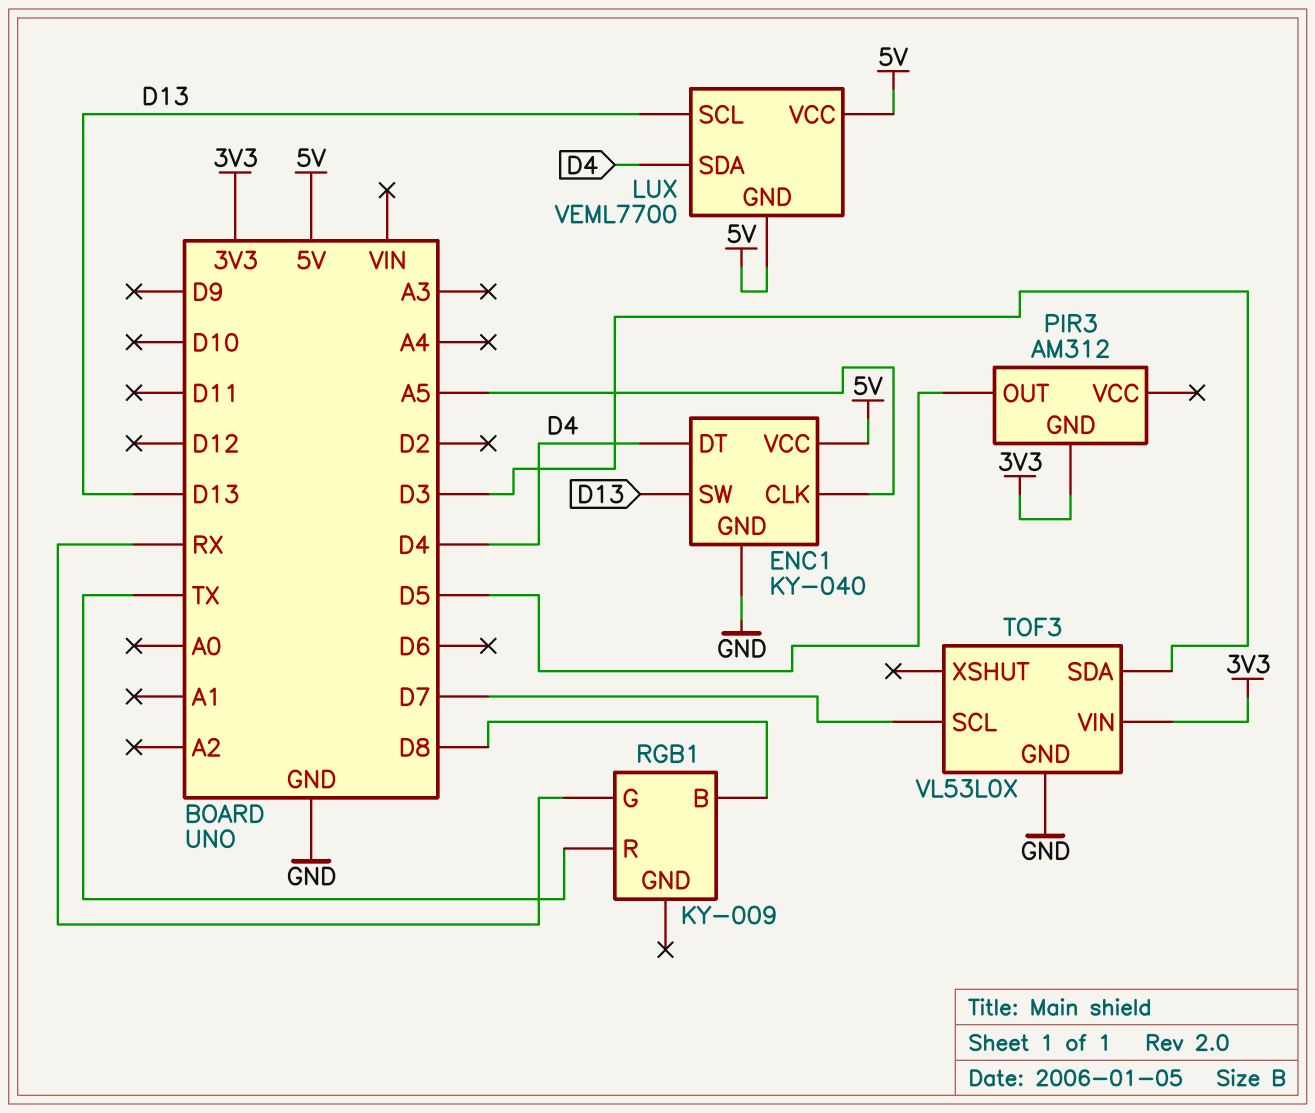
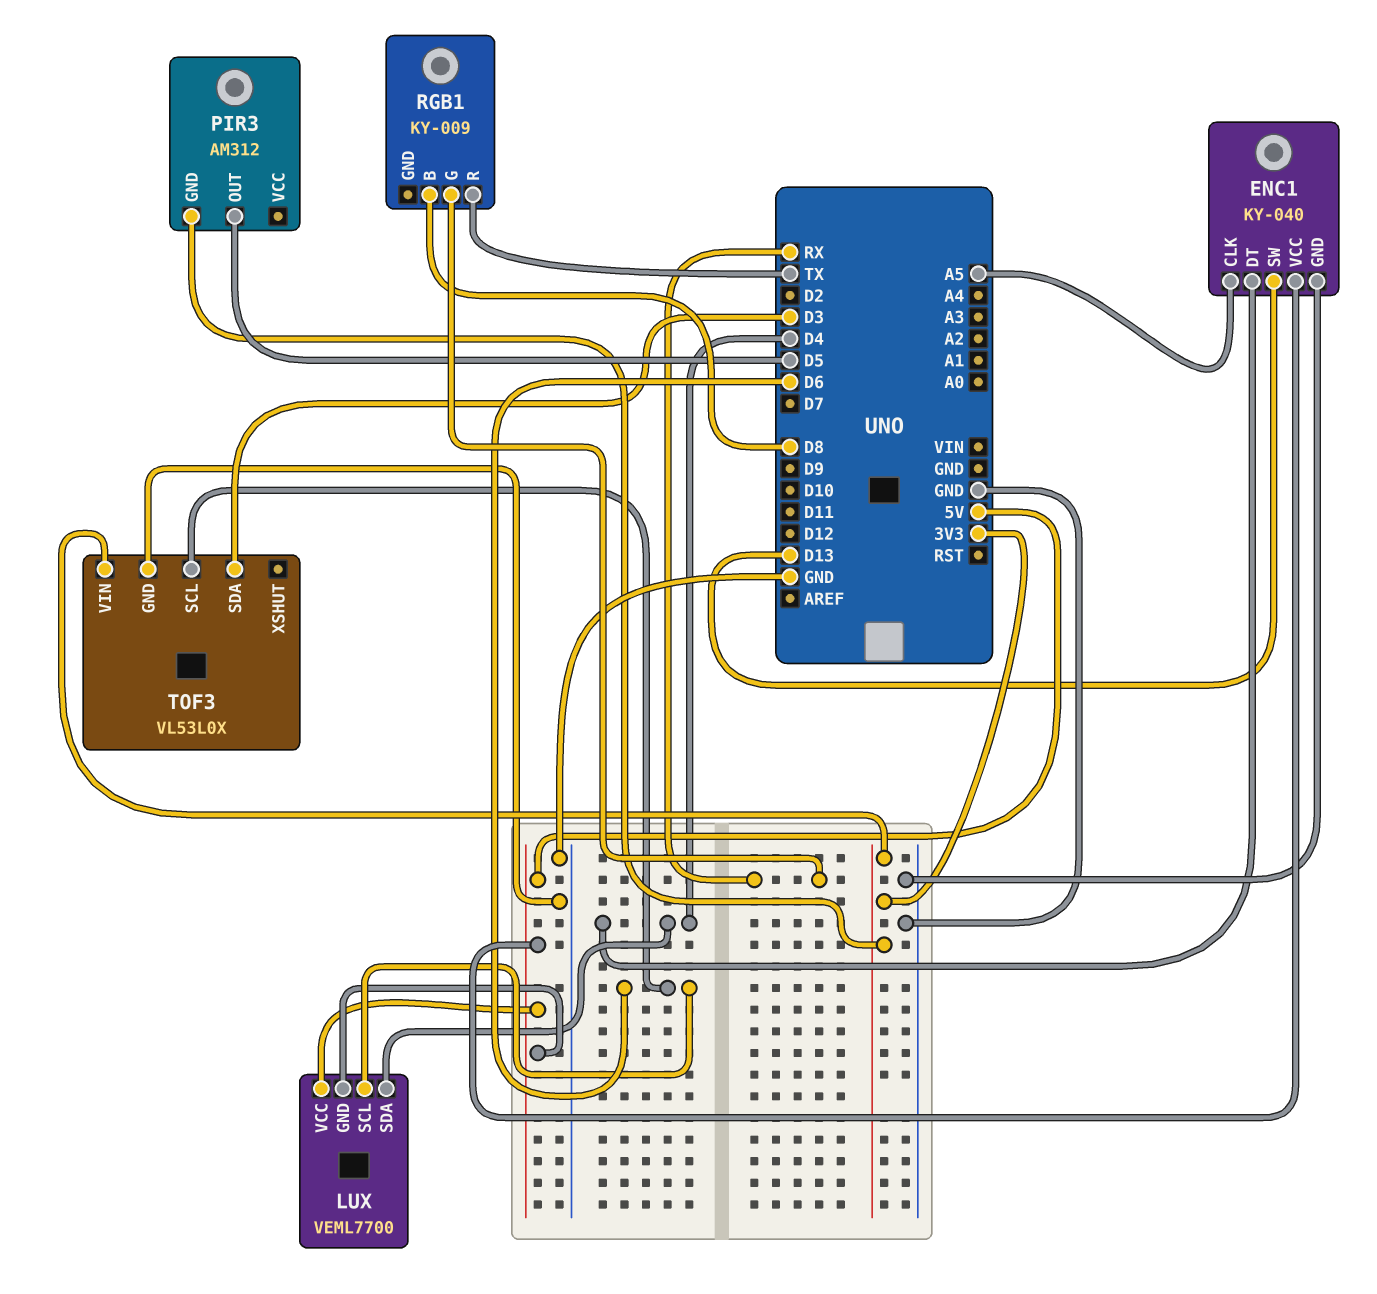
LUX pin SCL: D13 -> D6
TOF3 pin SCL: D7 -> D6

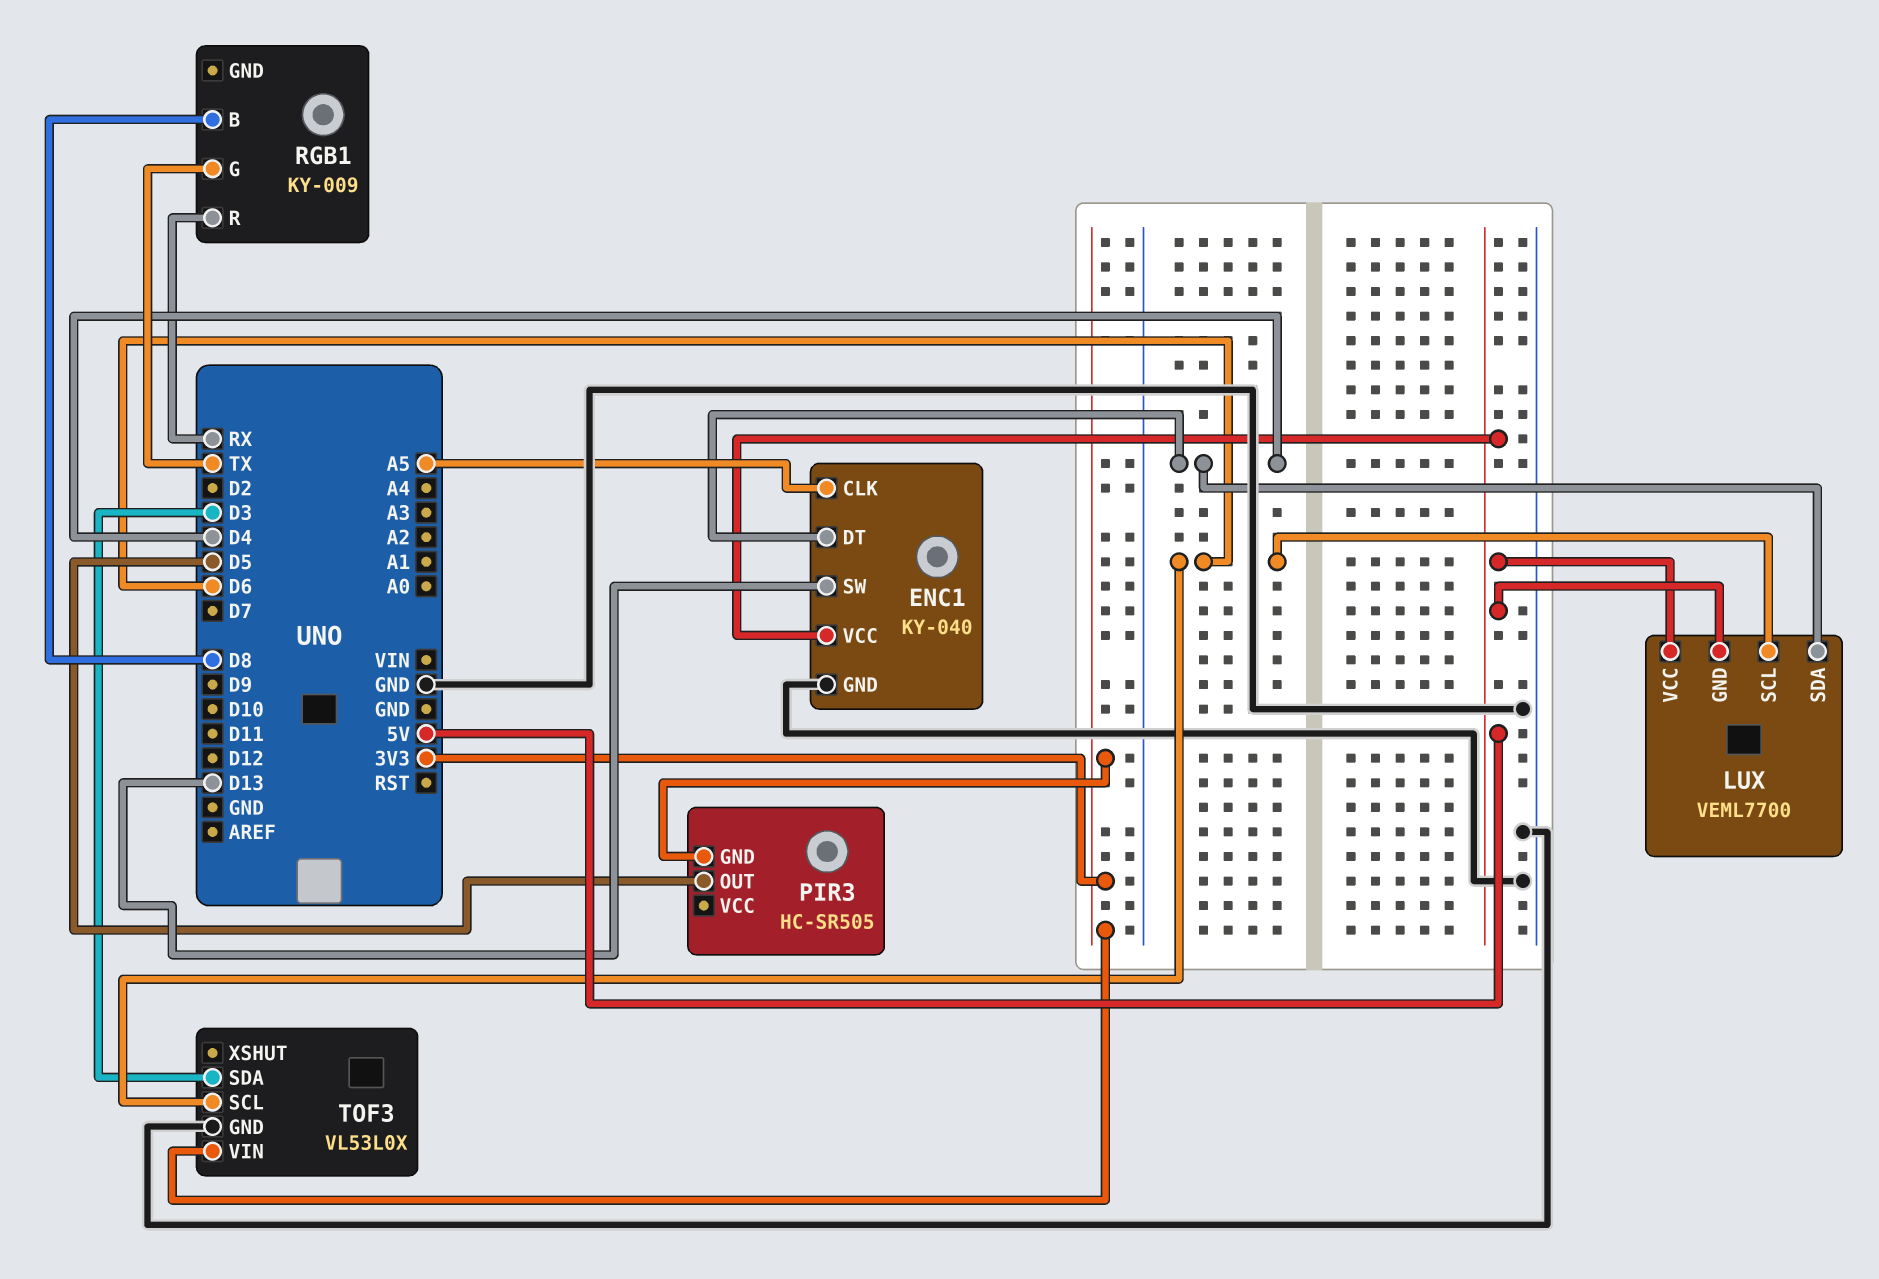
PIR3: AM312 -> HC-SR505
RGB1 pin G: RX -> TX
RGB1 pin R: TX -> RX

